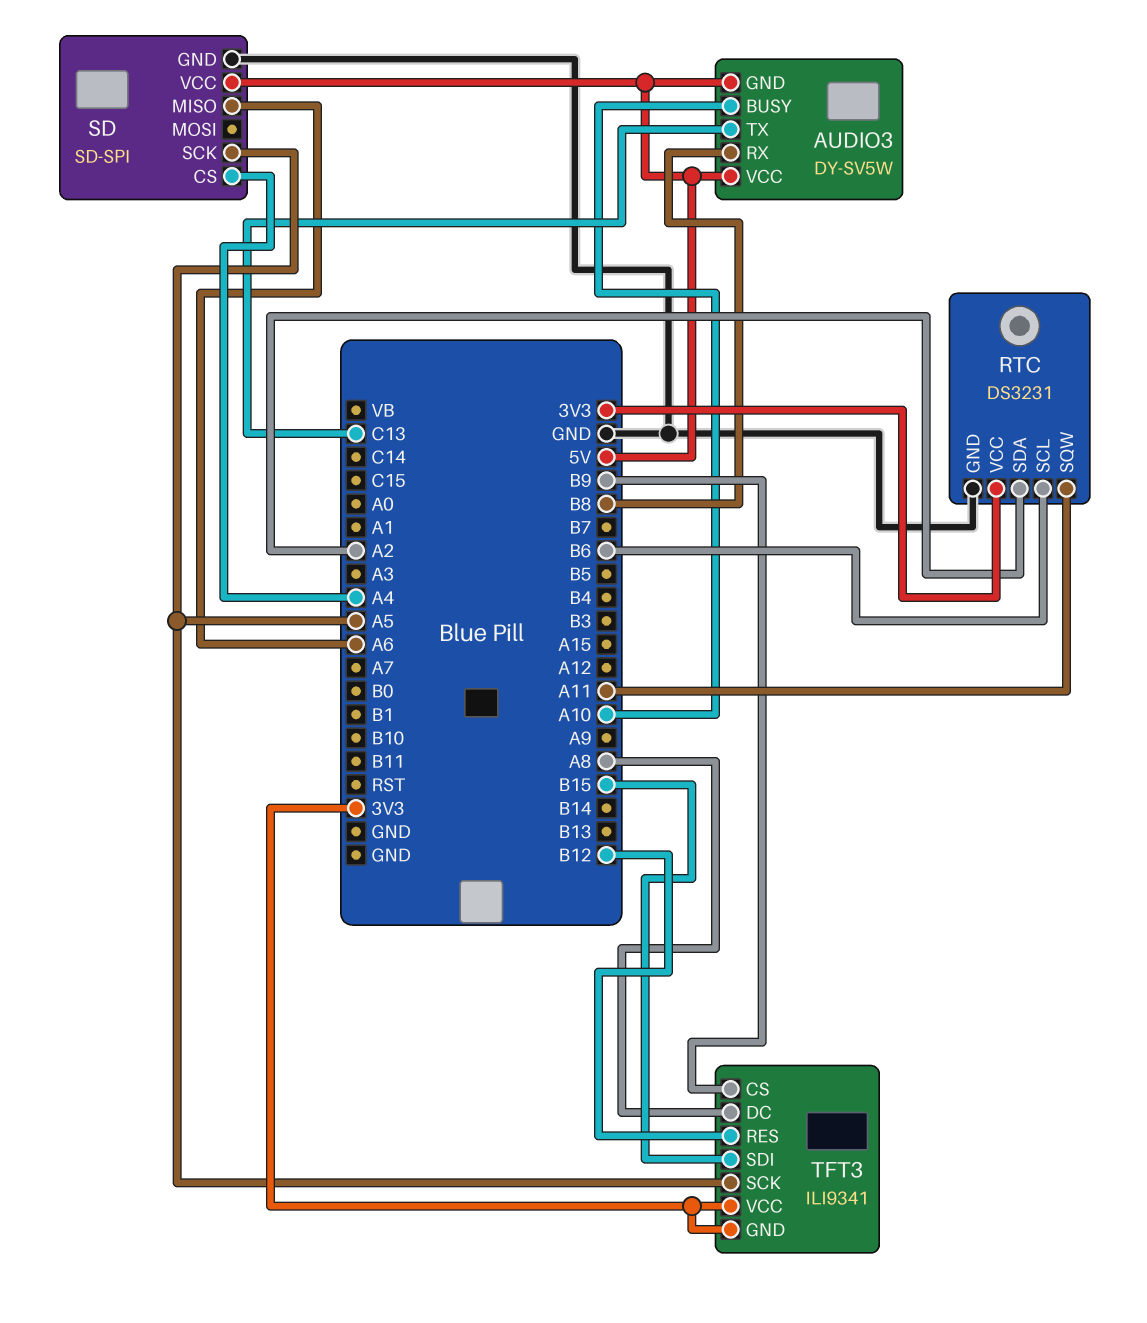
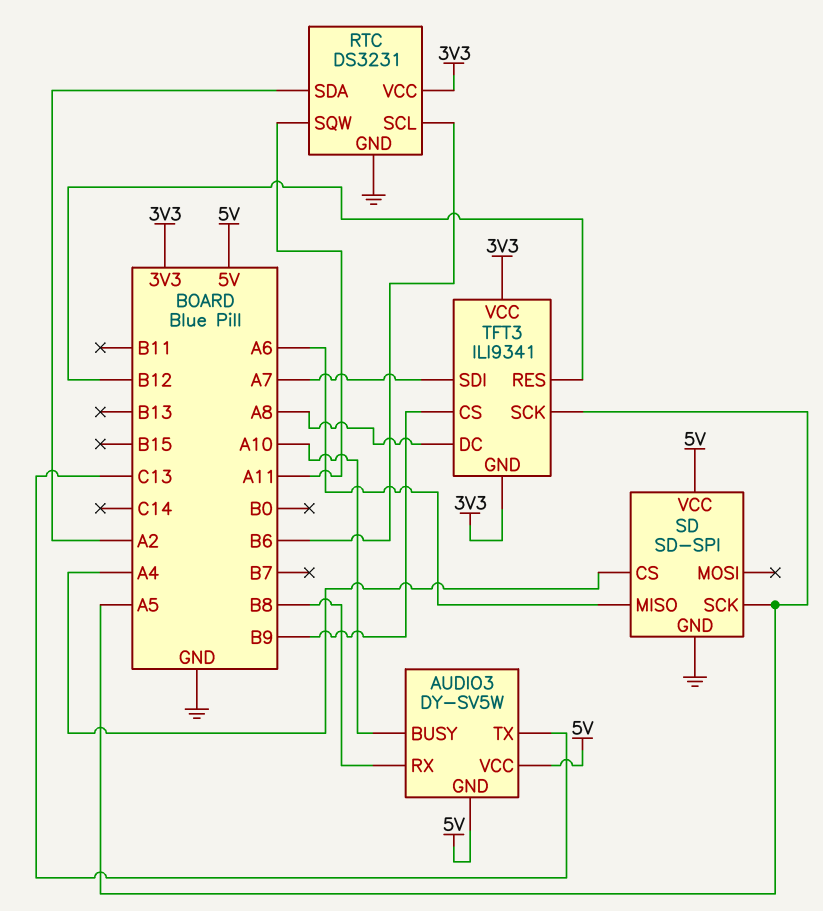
TFT3 pin SDI: B15 -> A7

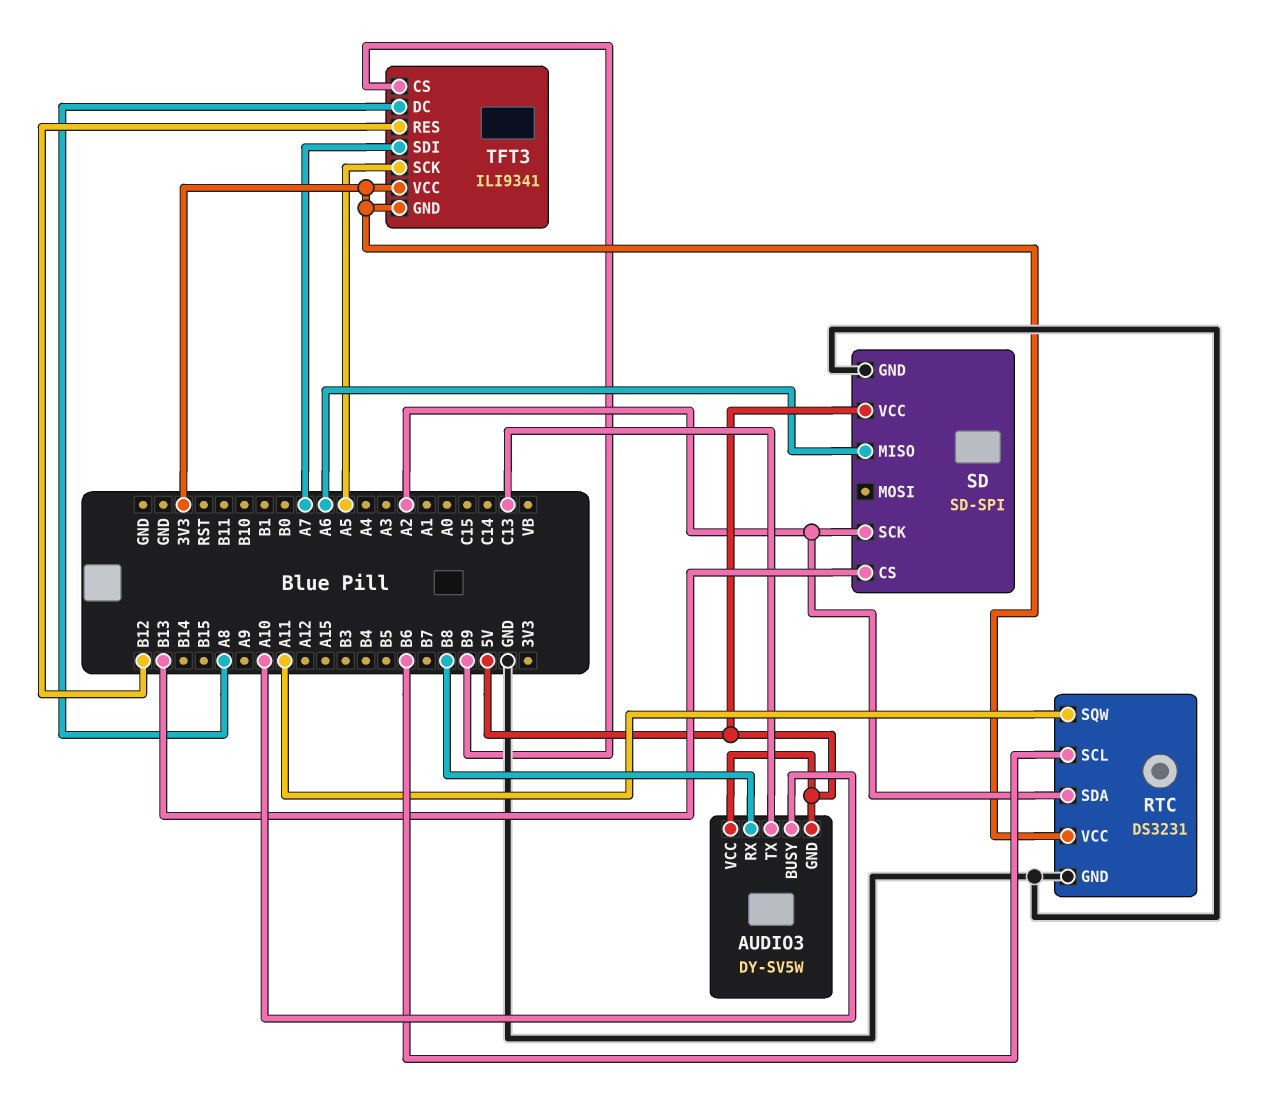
SD pin CS: A4 -> B13
SD pin SCK: A5 -> A2

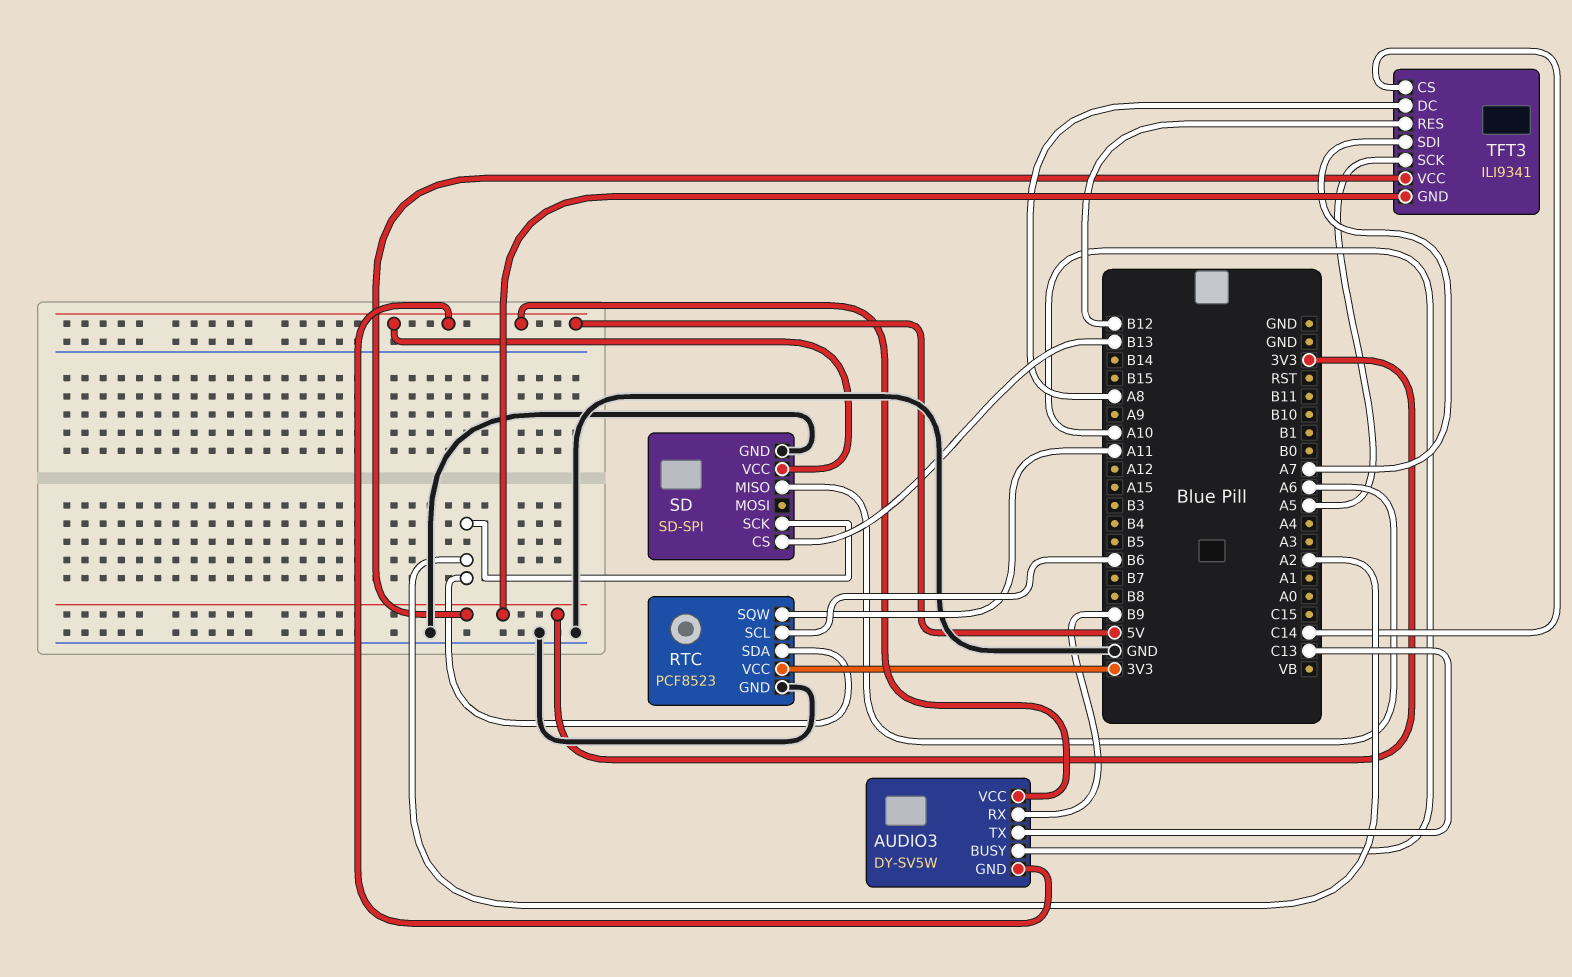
AUDIO3 pin RX: B8 -> B9
RTC: DS3231 -> PCF8523
TFT3 pin CS: B9 -> C14

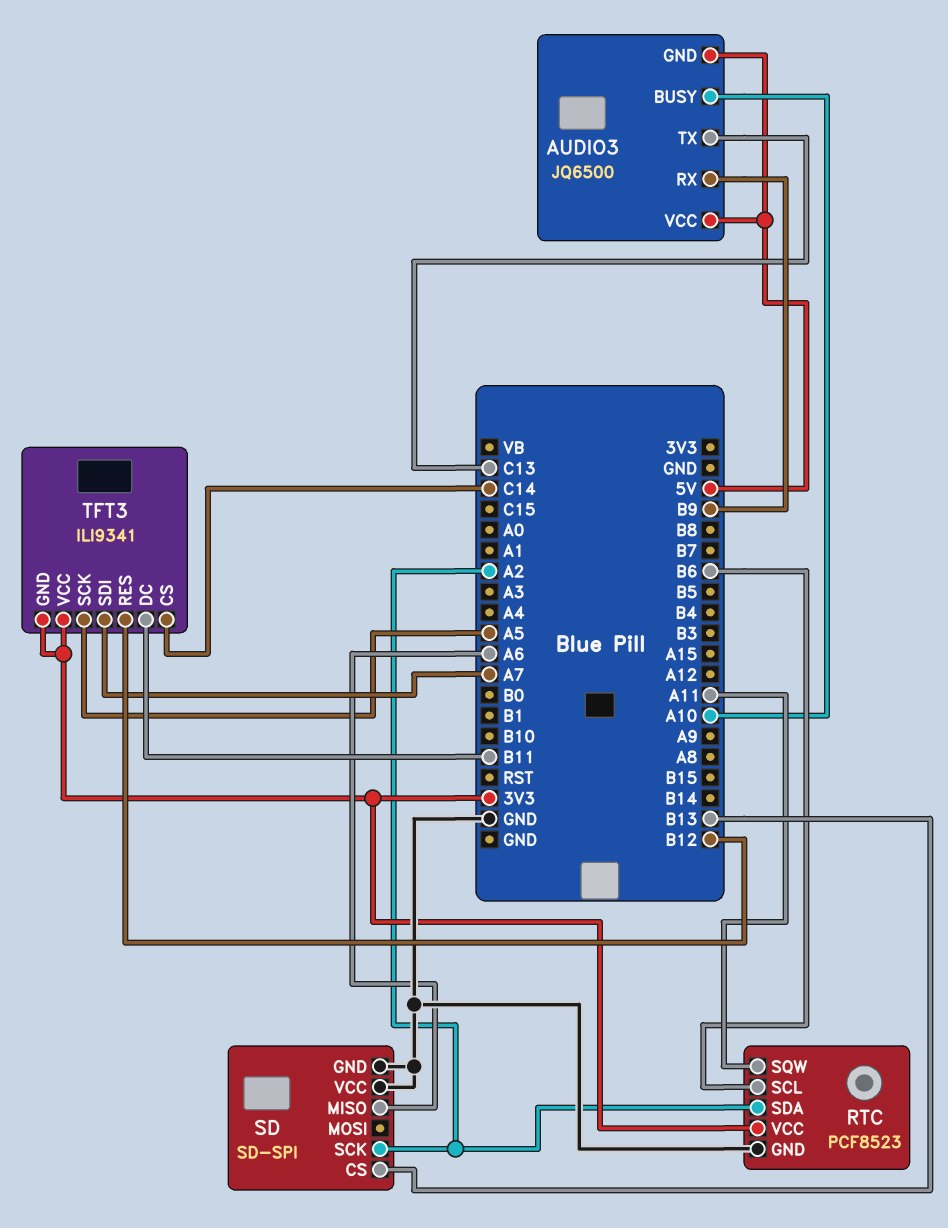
AUDIO3: DY-SV5W -> JQ6500
SD pin VCC: 5V -> GND
TFT3 pin DC: A8 -> B11

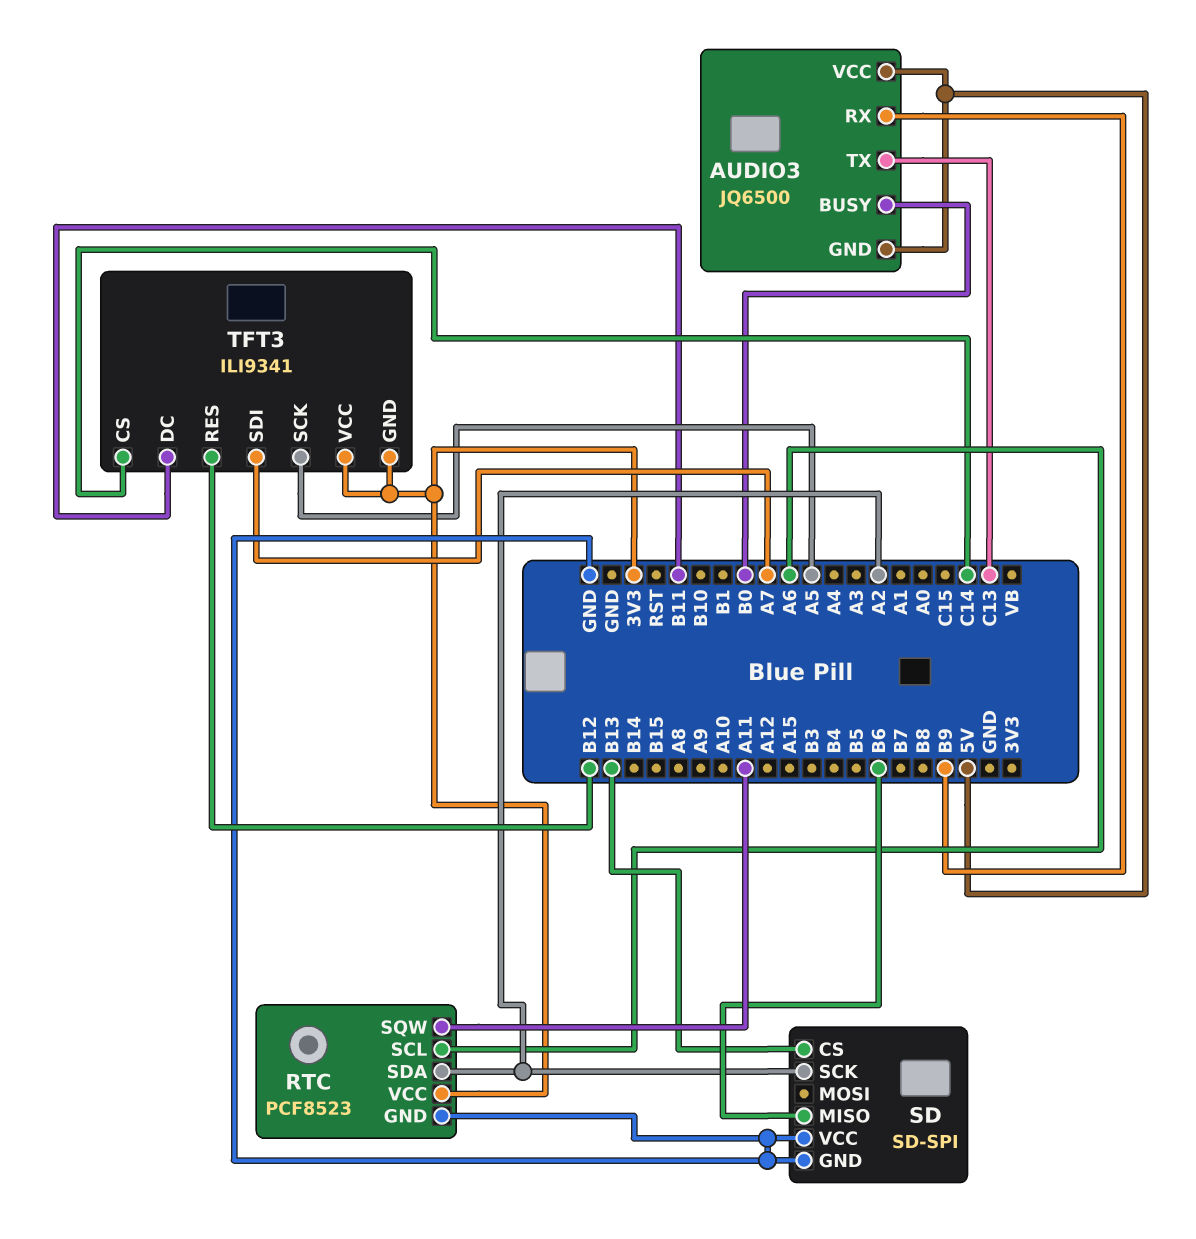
AUDIO3 pin BUSY: A10 -> B0
RTC pin SCL: B6 -> A6
SD pin MISO: A6 -> B6

